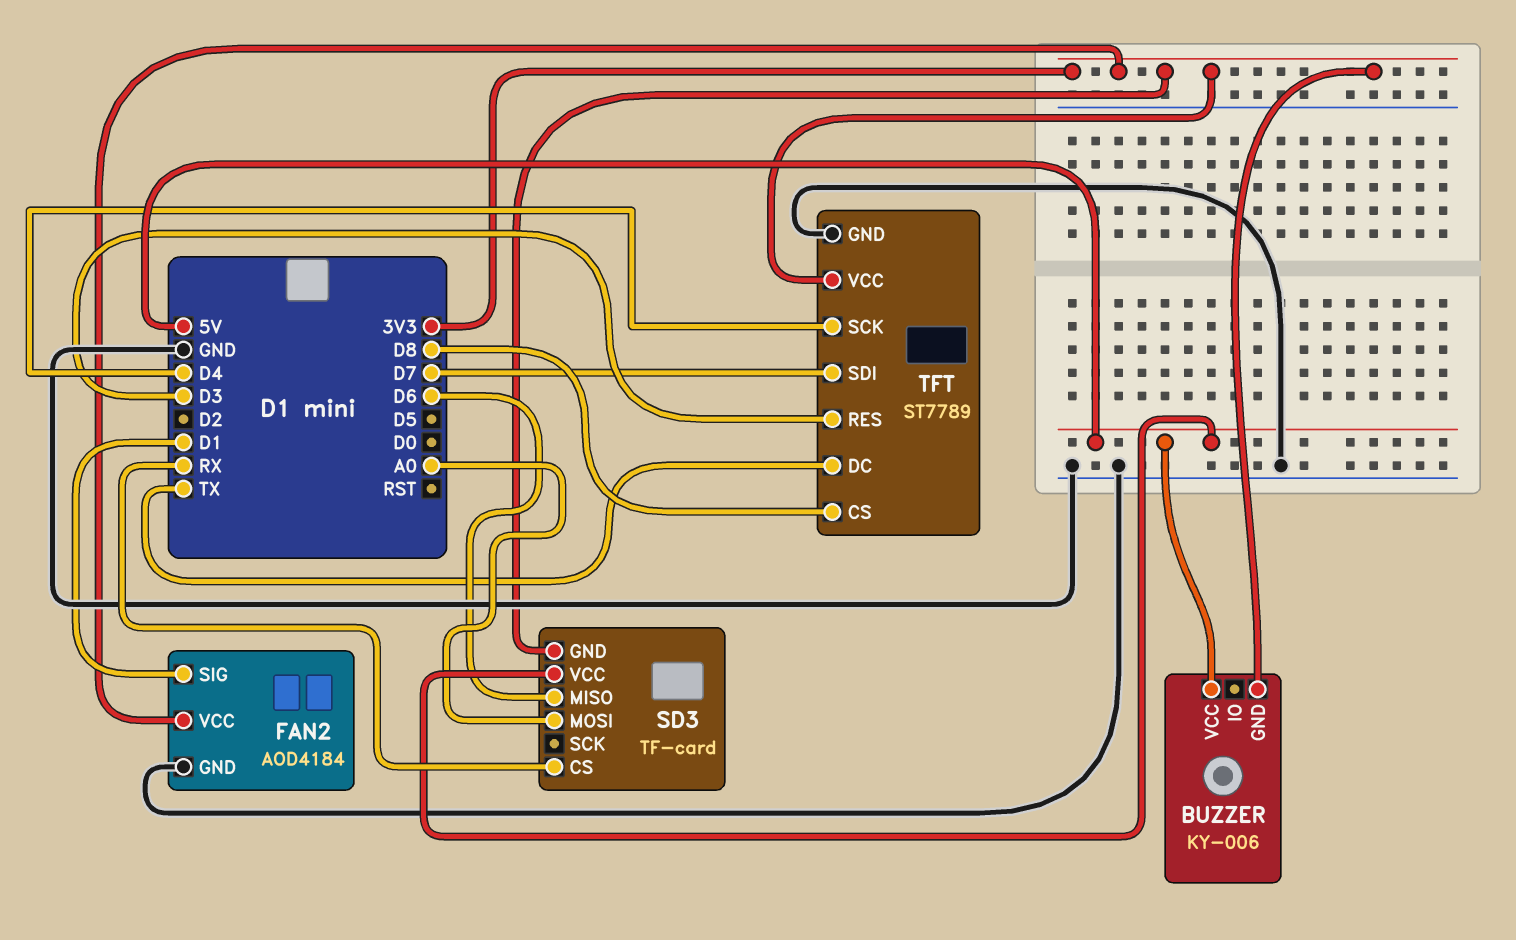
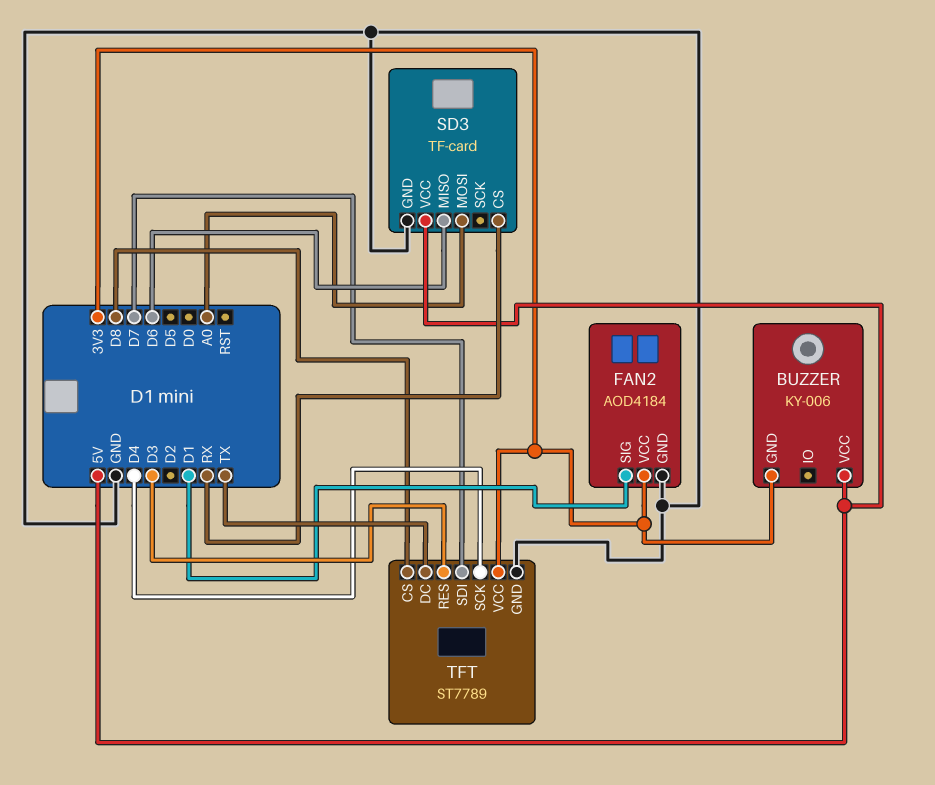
SD3 pin GND: 3V3 -> GND

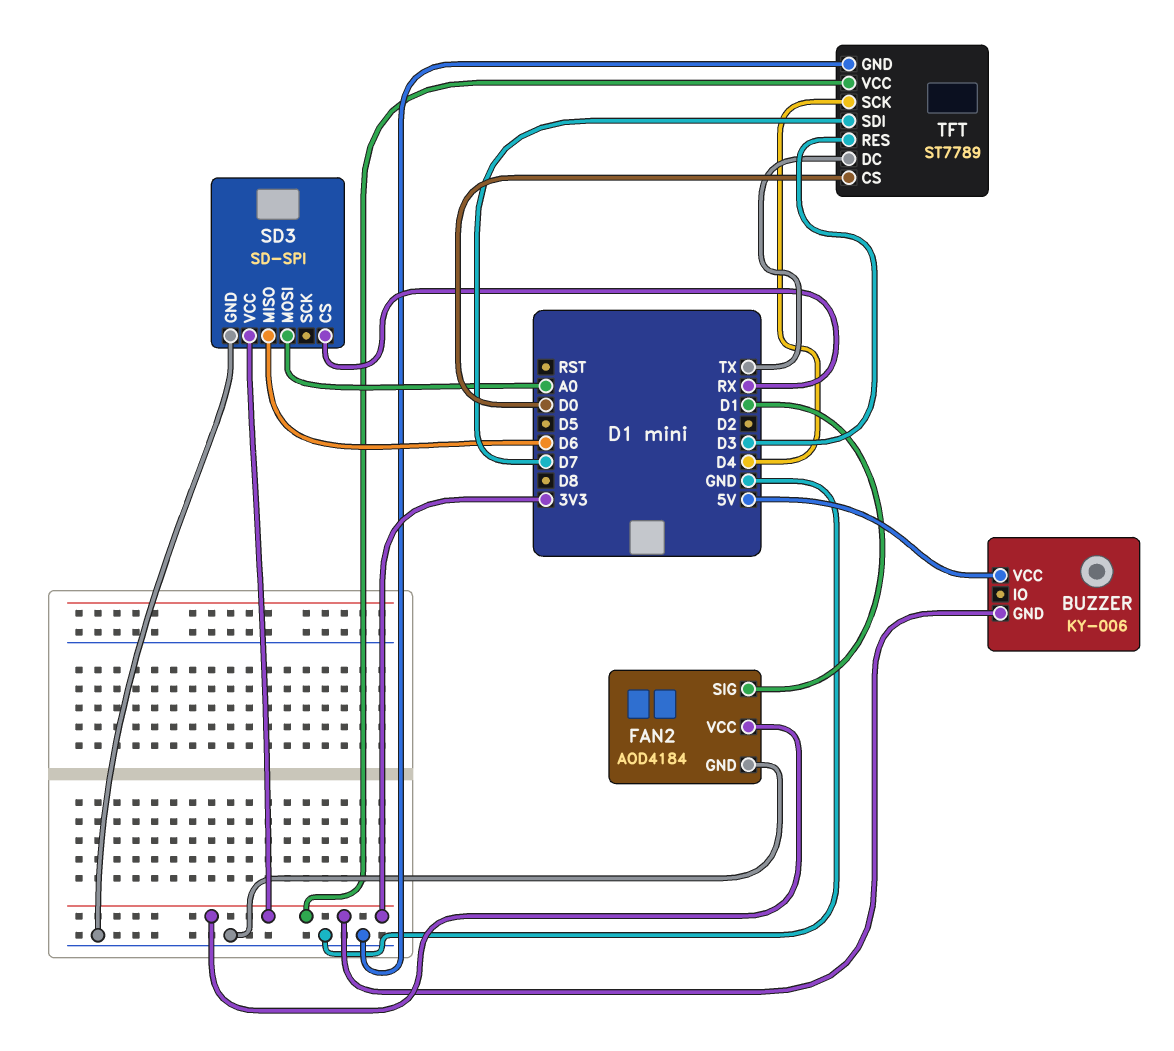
SD3: TF-card -> SD-SPI
SD3 pin VCC: 5V -> 3V3
TFT pin CS: D8 -> D0

